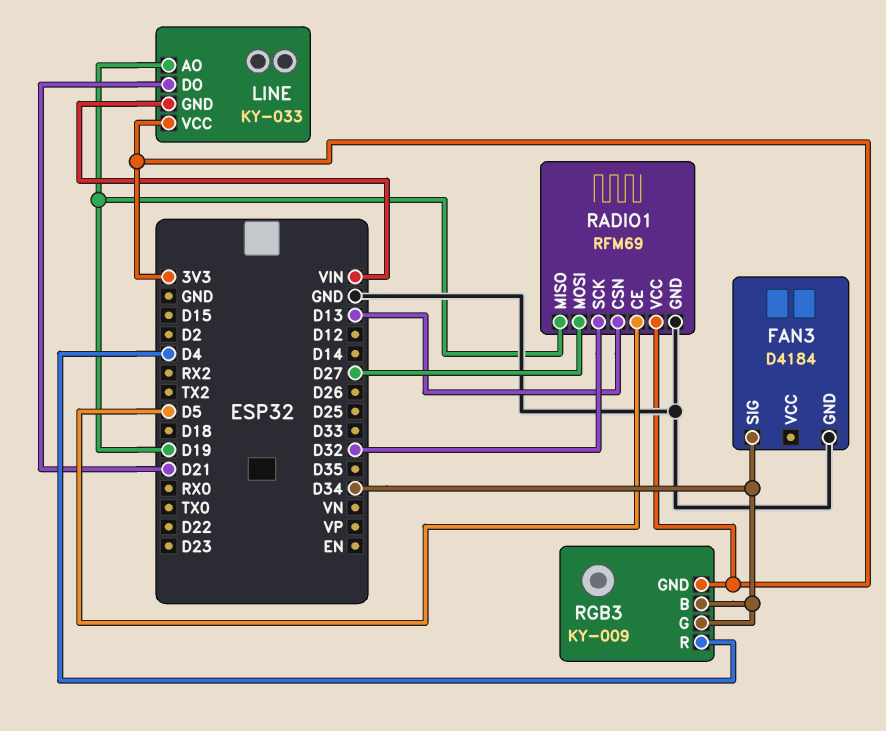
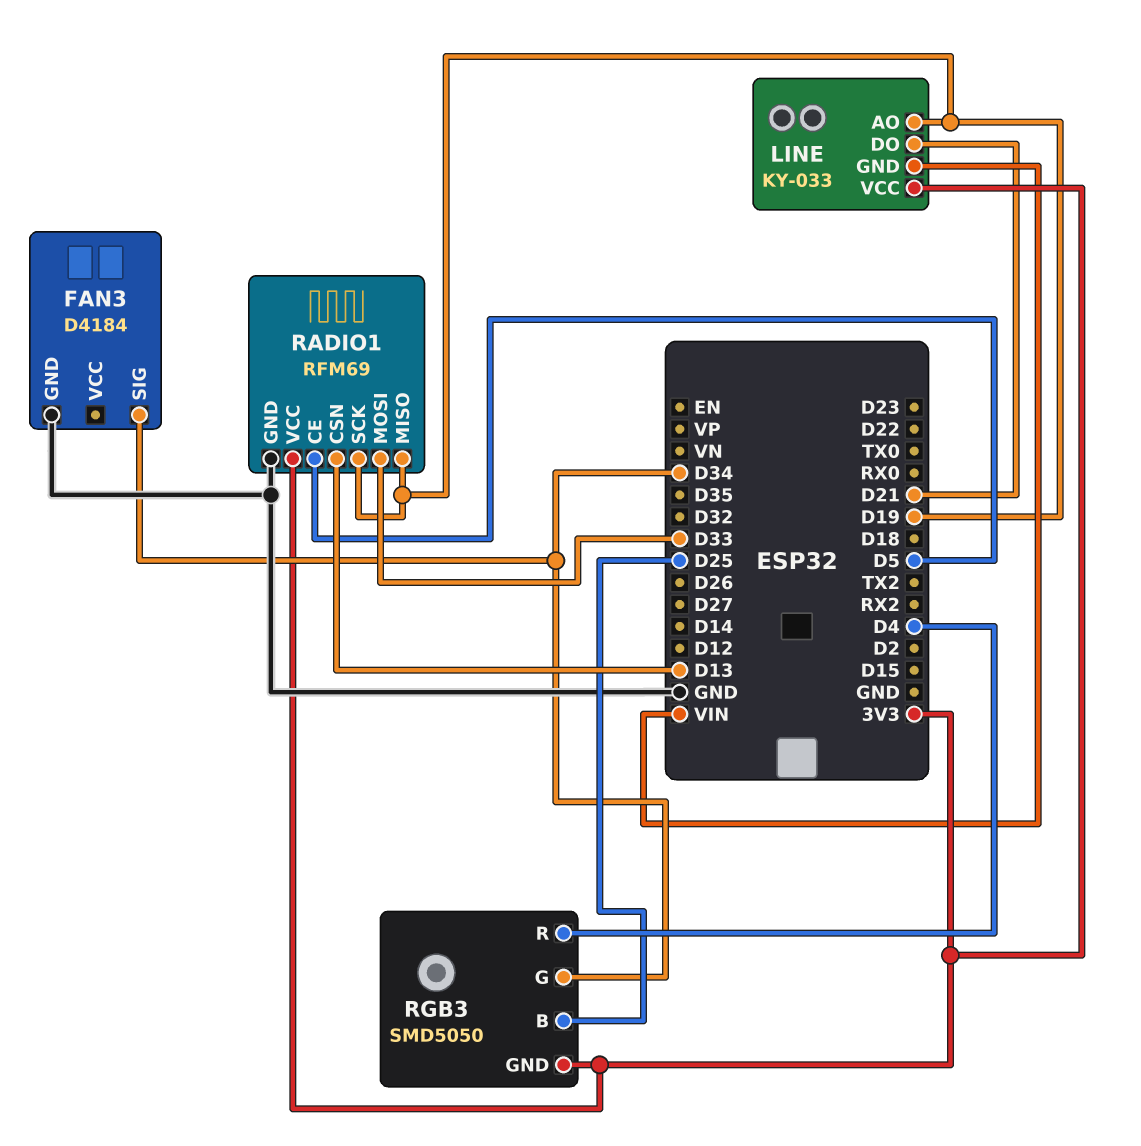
RADIO1 pin MOSI: D27 -> D33
RADIO1 pin SCK: D32 -> D19
RGB3: KY-009 -> SMD5050
RGB3 pin B: D34 -> D25

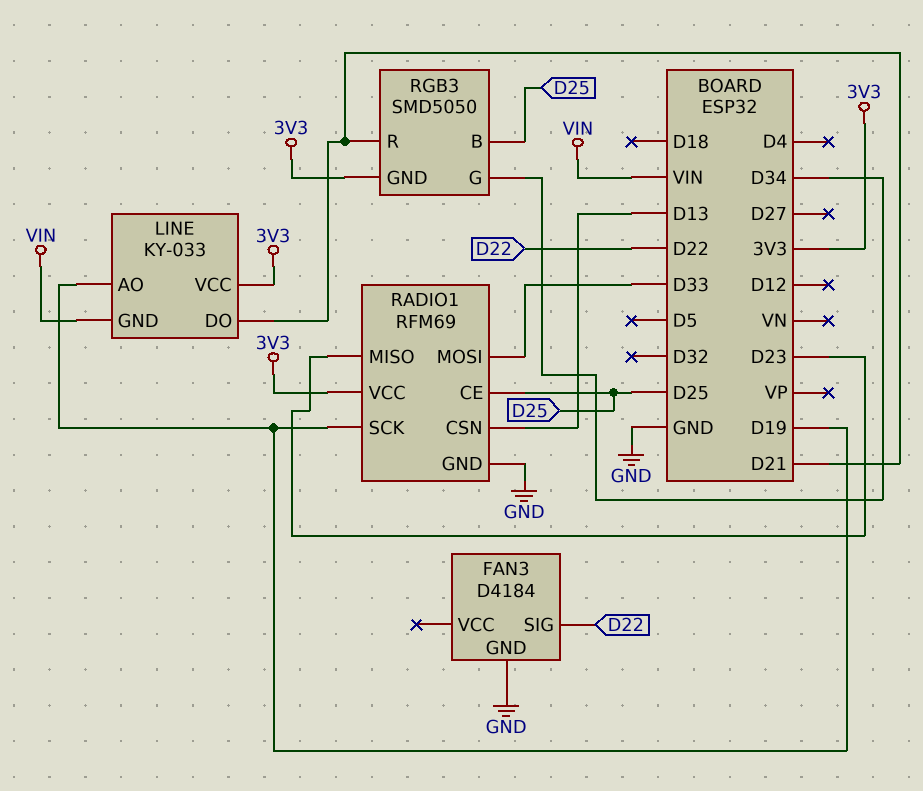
FAN3 pin SIG: D34 -> D22
RADIO1 pin CE: D5 -> D25
RADIO1 pin MISO: D19 -> D23
RGB3 pin R: D4 -> D21

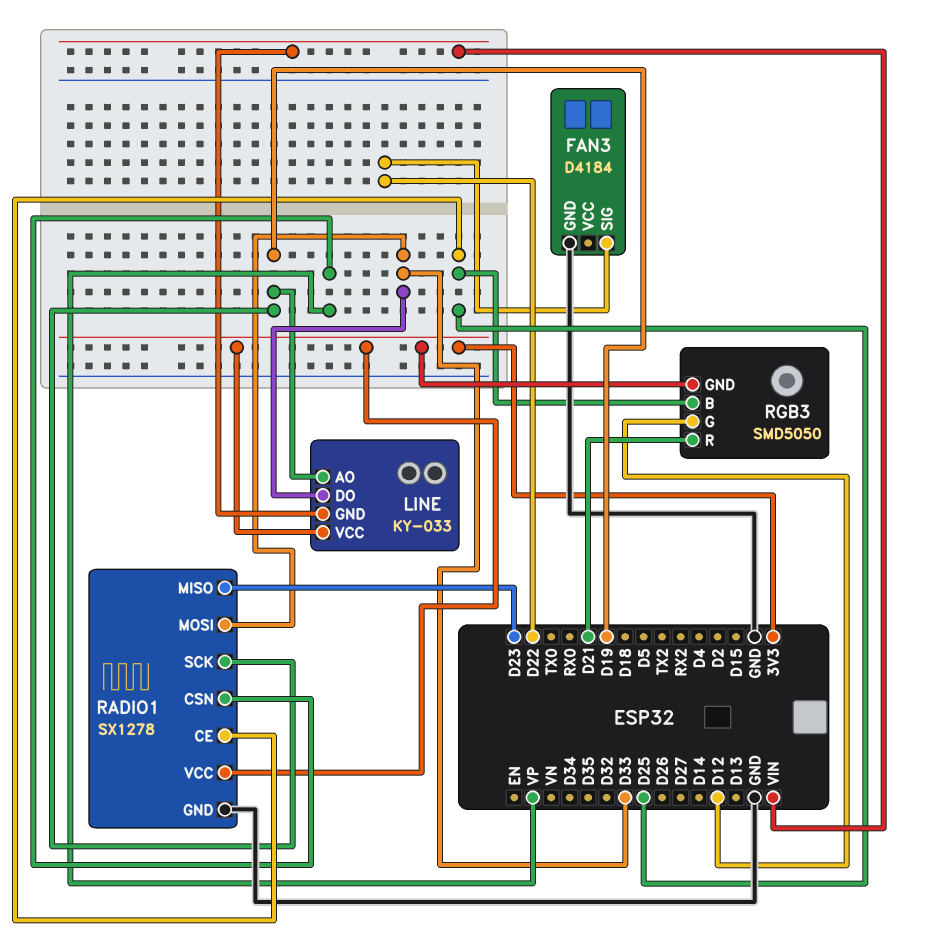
LINE pin DO: D21 -> D33
RADIO1: RFM69 -> SX1278
RADIO1 pin CSN: D13 -> VP
RGB3 pin G: D34 -> D12

